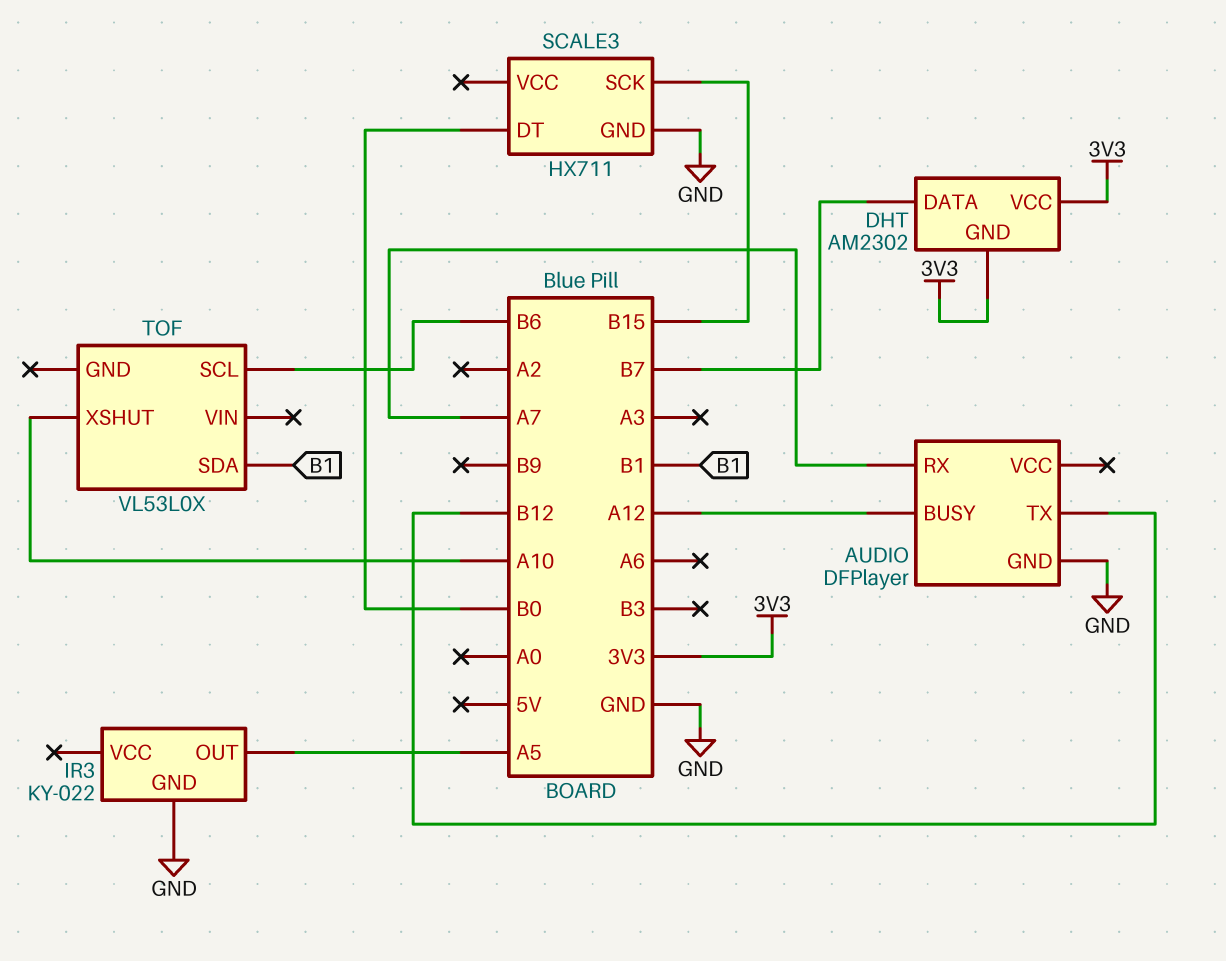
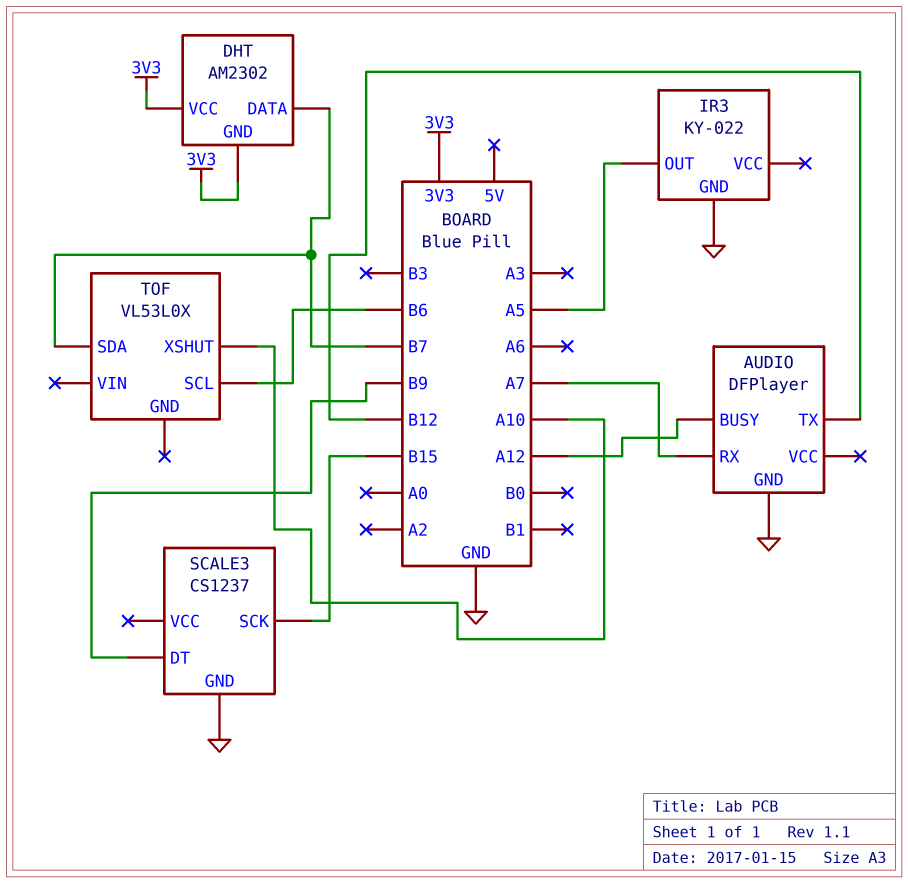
SCALE3: HX711 -> CS1237
SCALE3 pin DT: B0 -> B9
TOF pin SDA: B1 -> B7

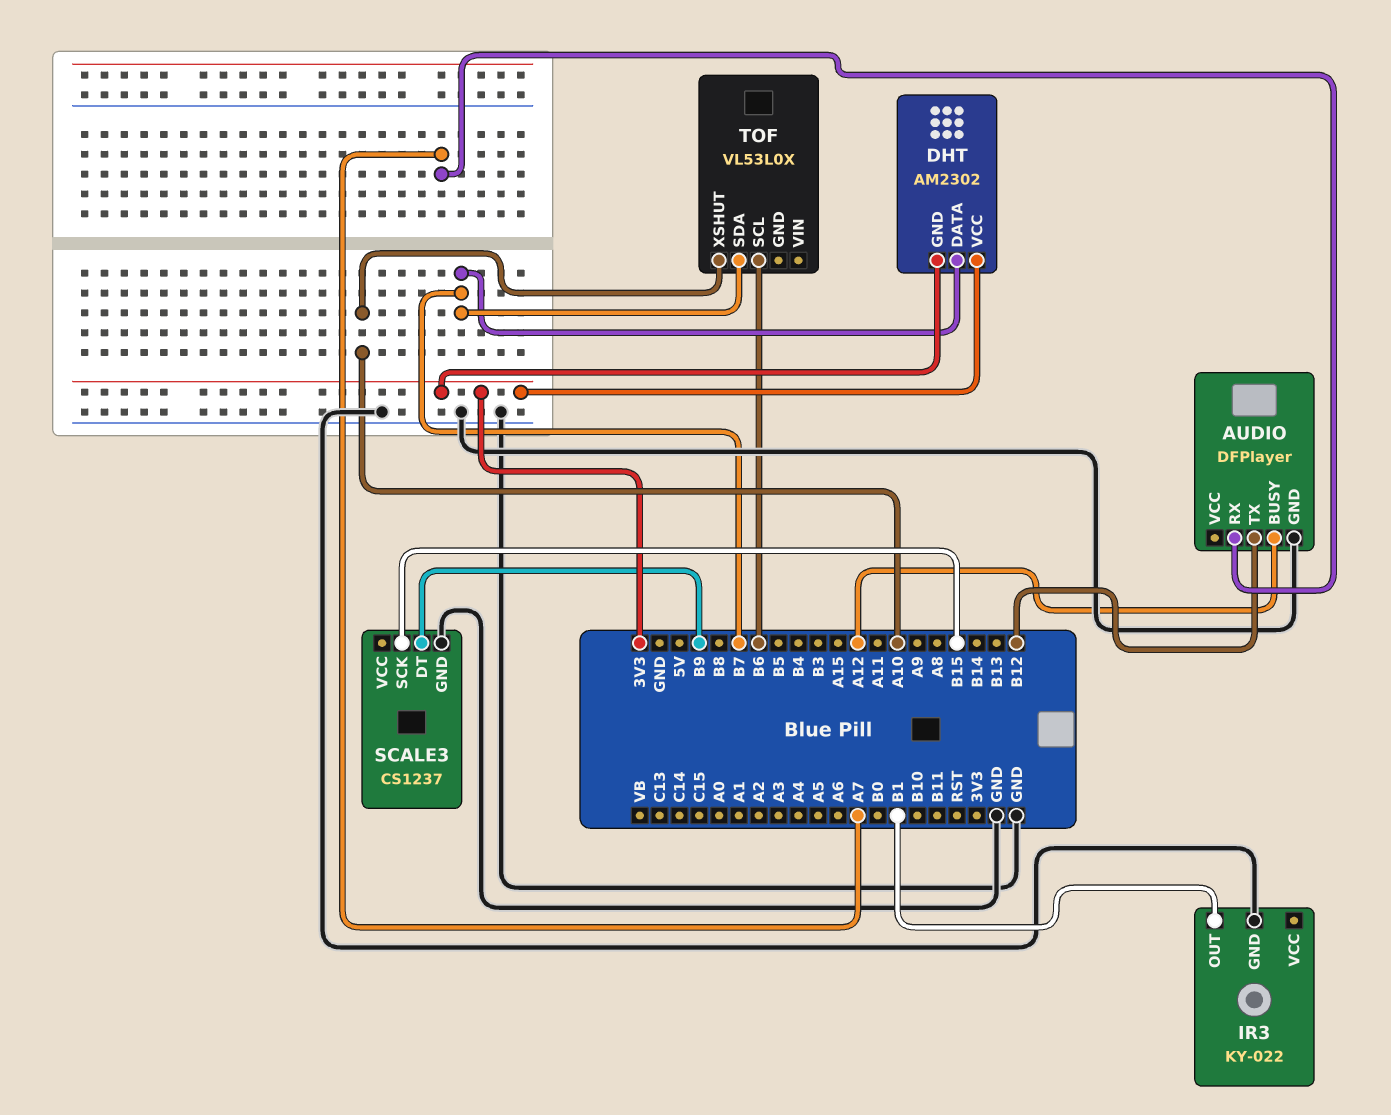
IR3 pin OUT: A5 -> B1

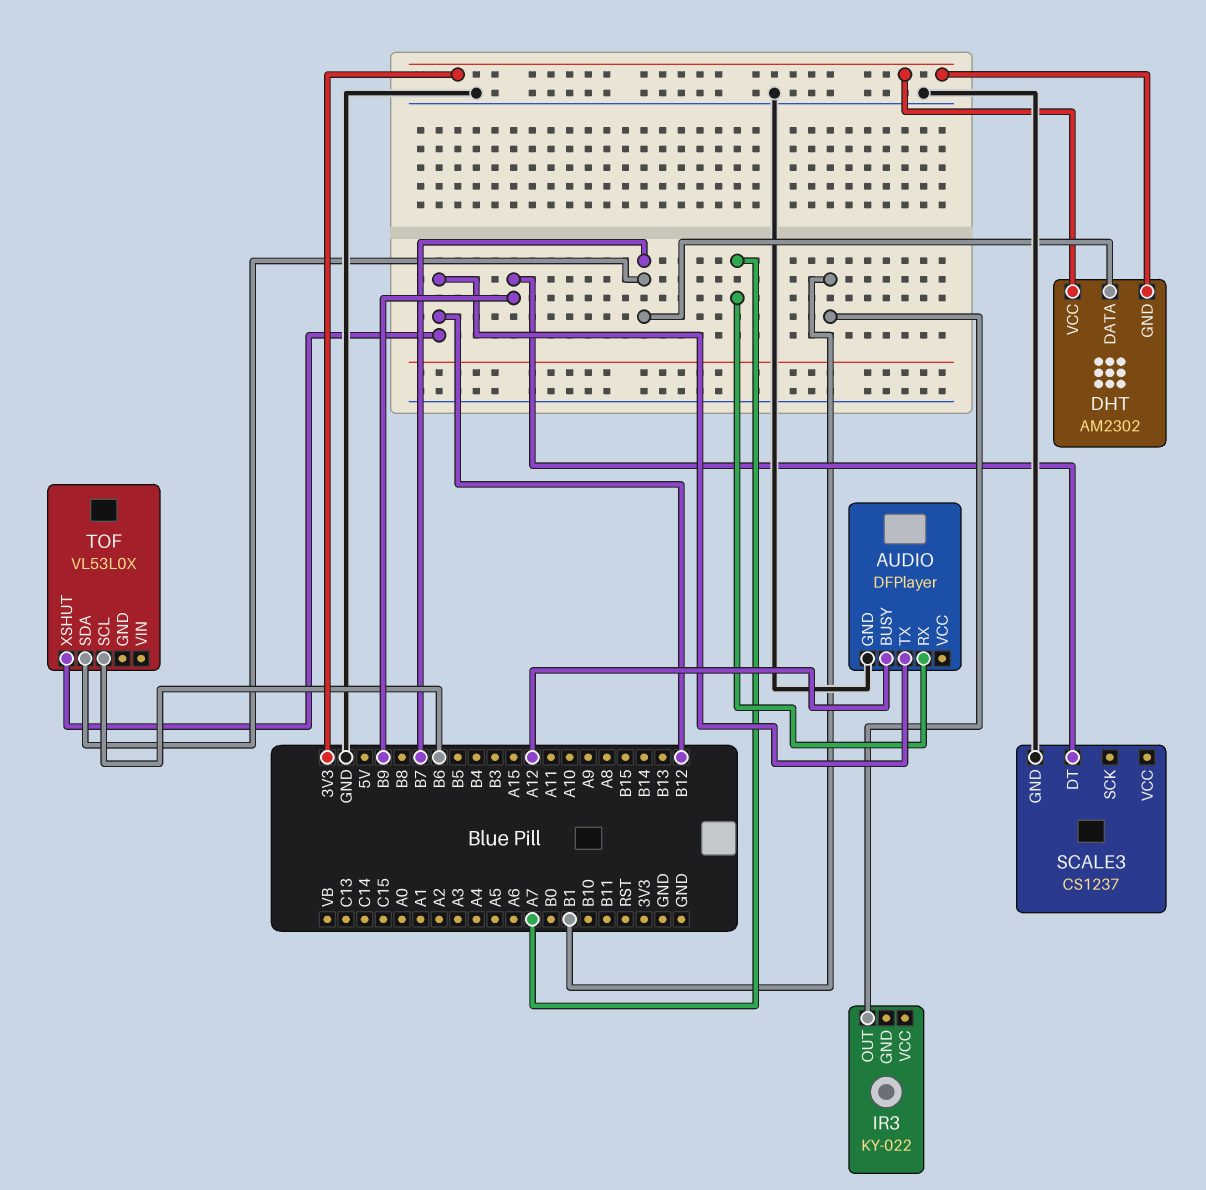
IR3 pin GND: GND -> none
SCALE3 pin SCK: B15 -> none
TOF pin XSHUT: A10 -> B12

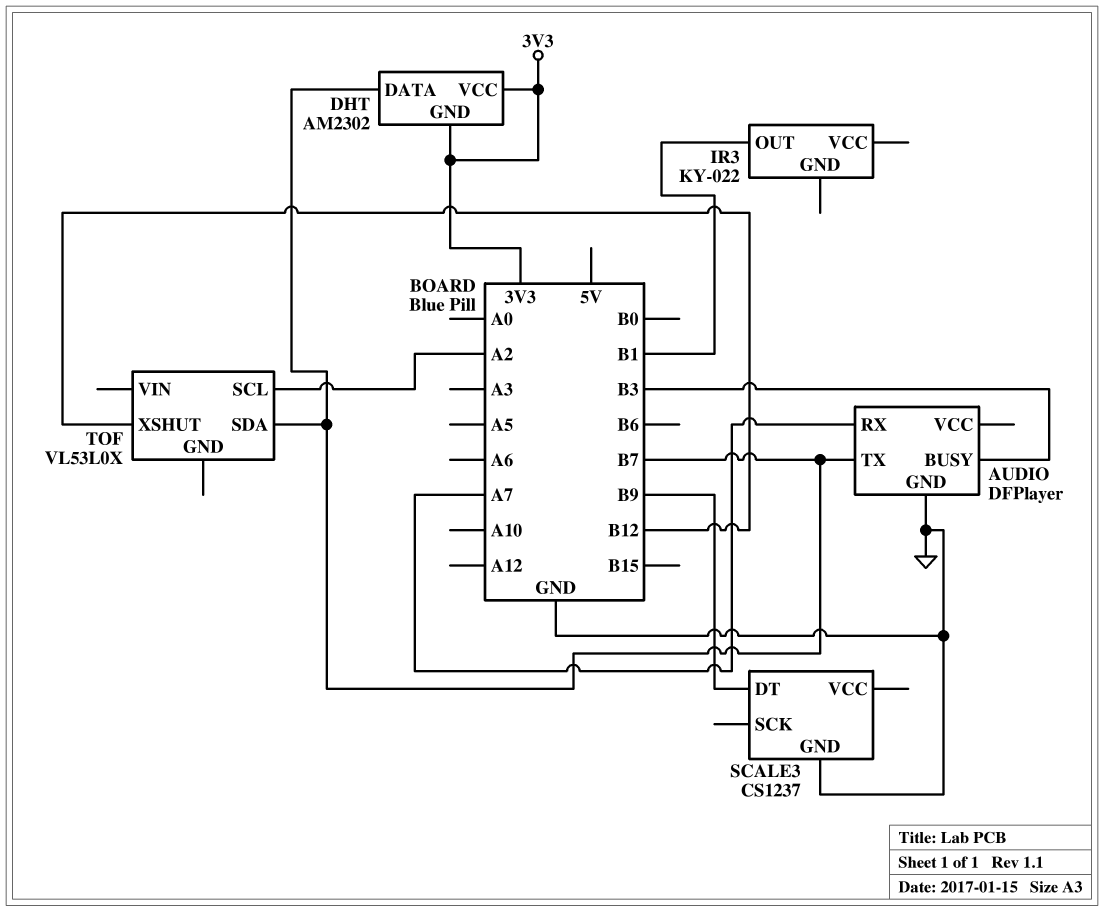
AUDIO pin BUSY: A12 -> B3
AUDIO pin TX: B12 -> B7
TOF pin SCL: B6 -> A2

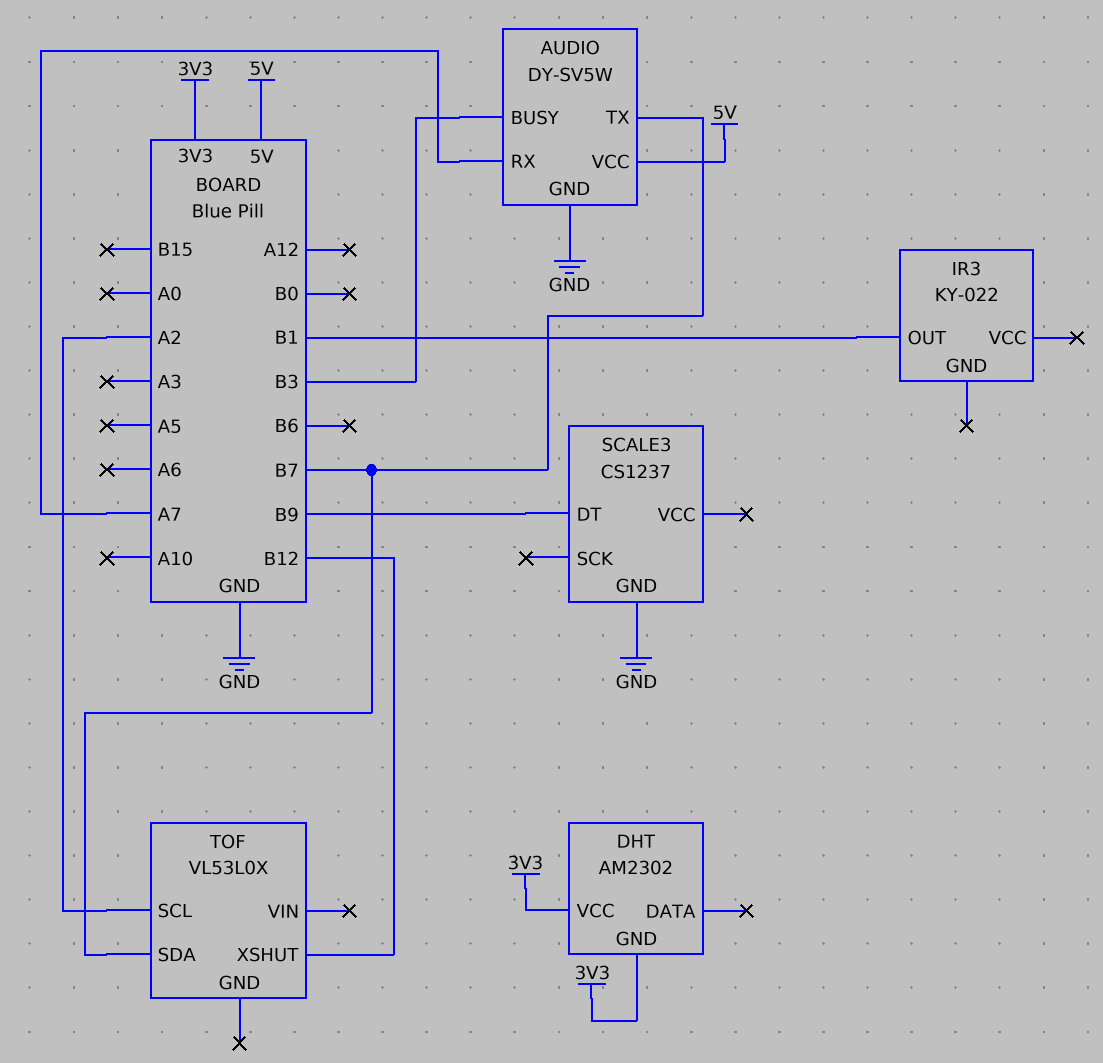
AUDIO: DFPlayer -> DY-SV5W
AUDIO pin VCC: none -> 5V
DHT pin DATA: B7 -> none

